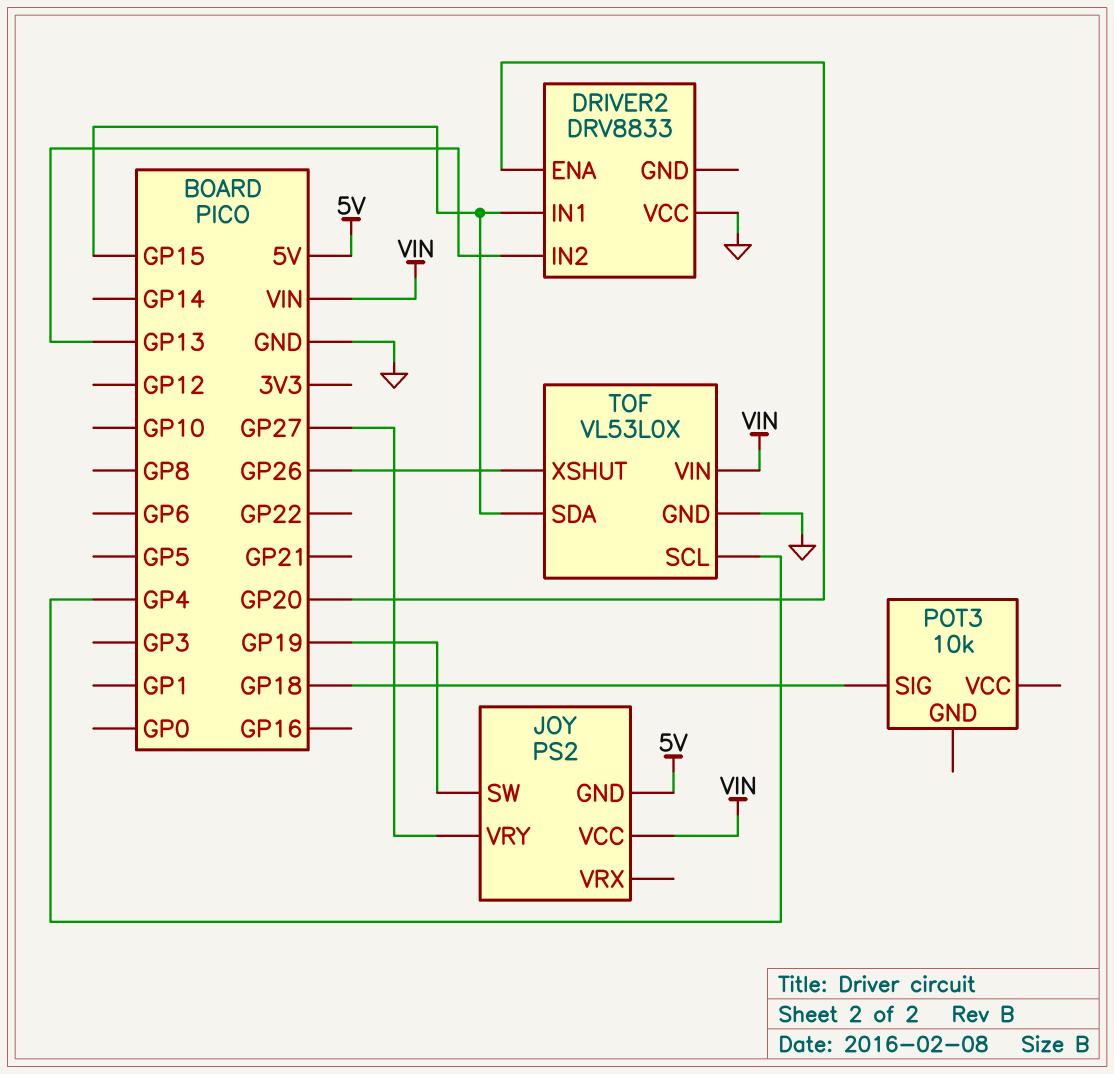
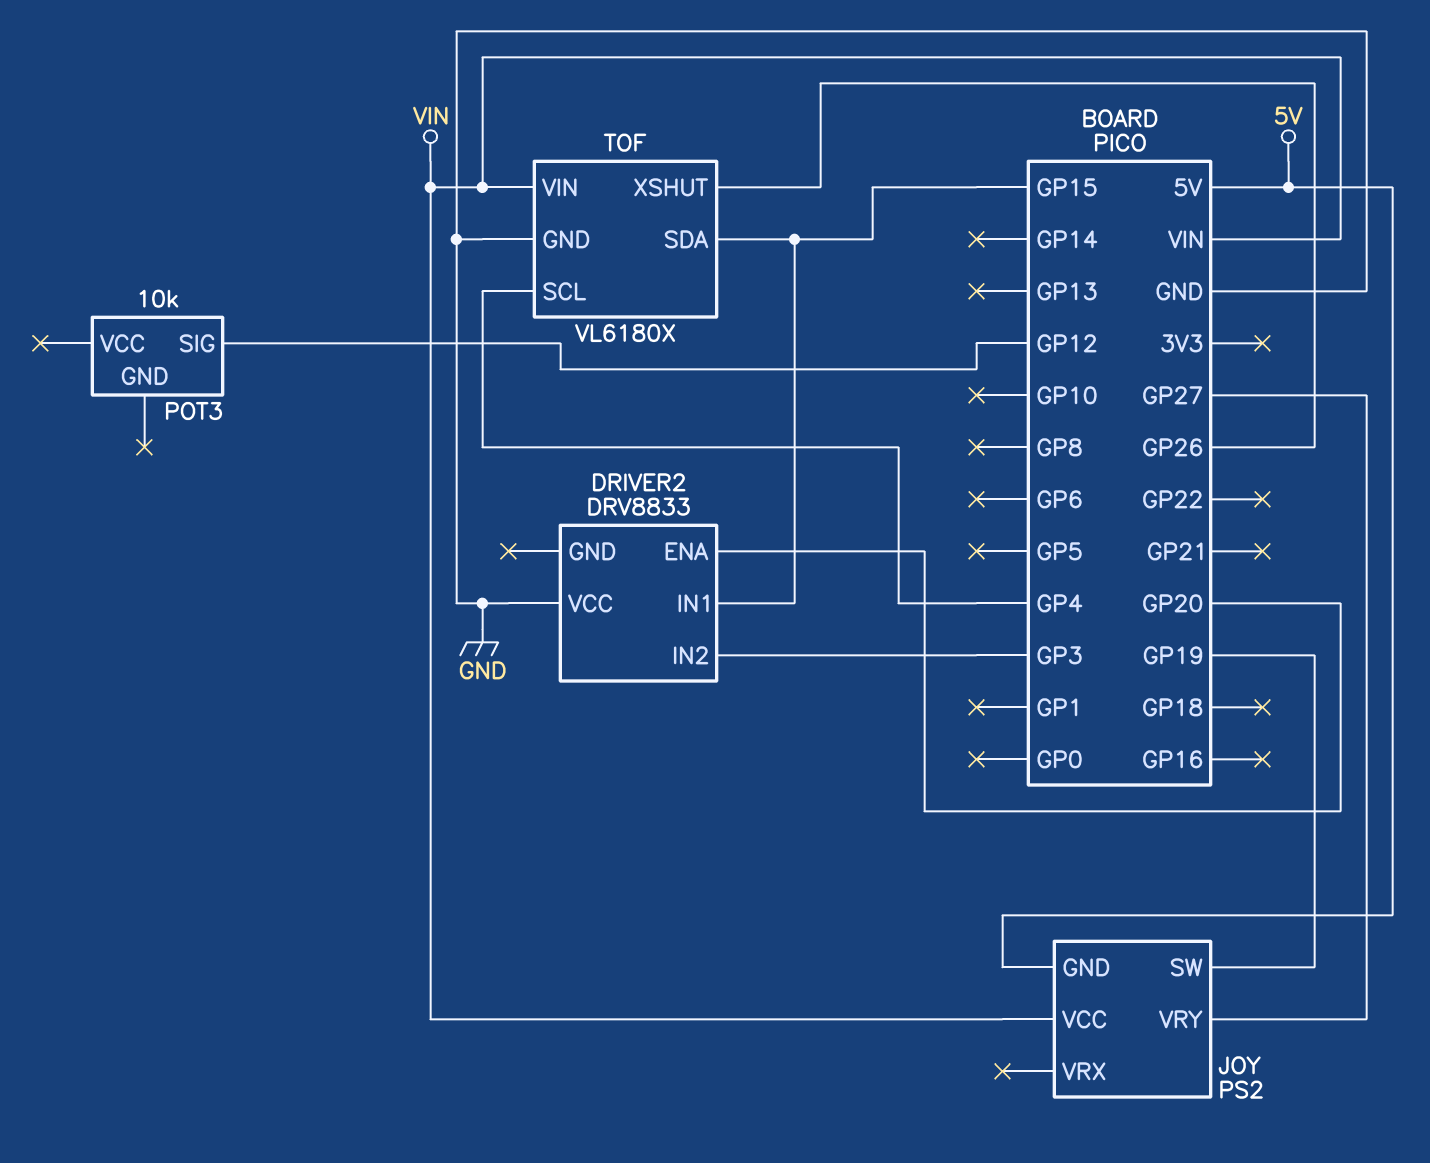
DRIVER2 pin IN2: GP13 -> GP3
POT3 pin SIG: GP18 -> GP12
TOF: VL53L0X -> VL6180X

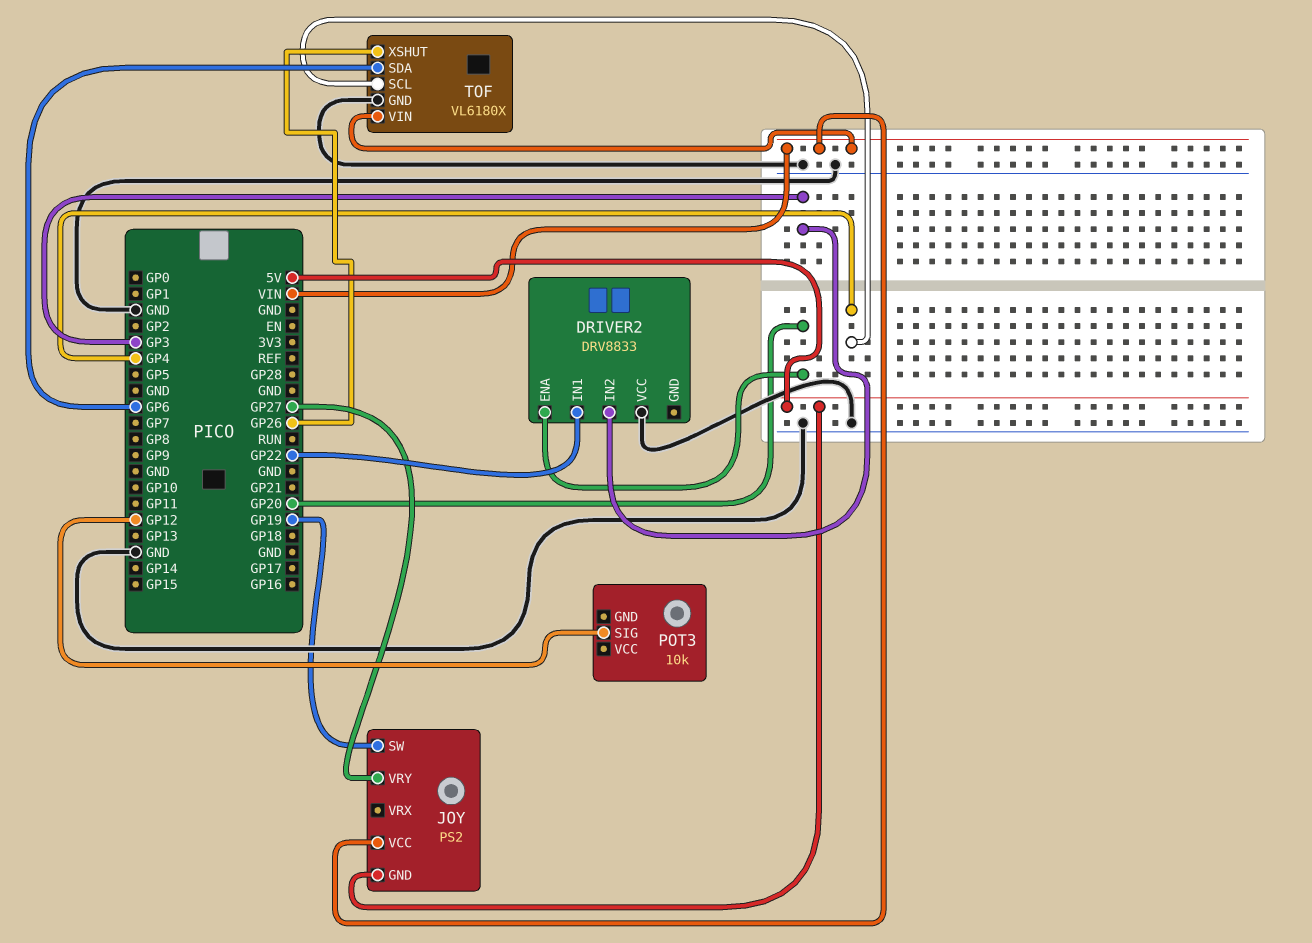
DRIVER2 pin IN1: GP15 -> GP22
TOF pin SDA: GP15 -> GP6

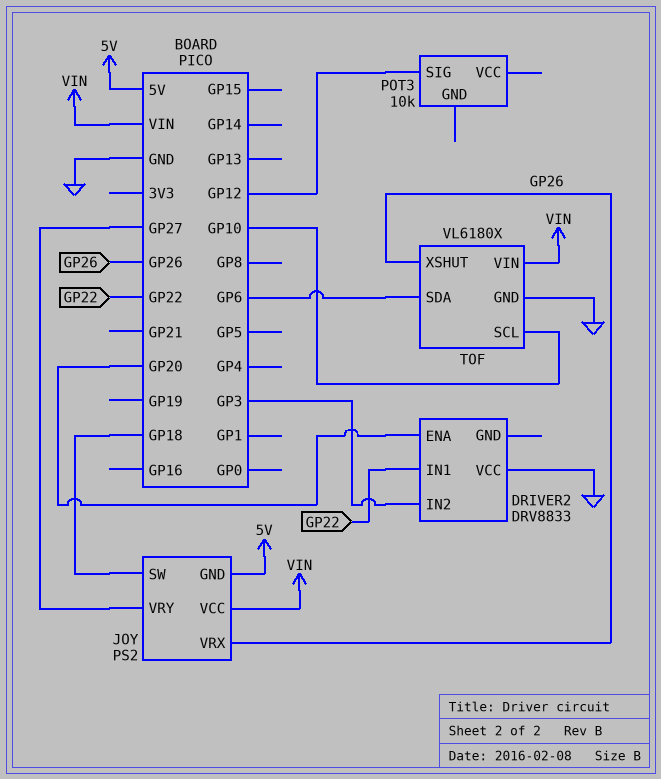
JOY pin SW: GP19 -> GP18
JOY pin VRX: none -> GP26
TOF pin SCL: GP4 -> GP10

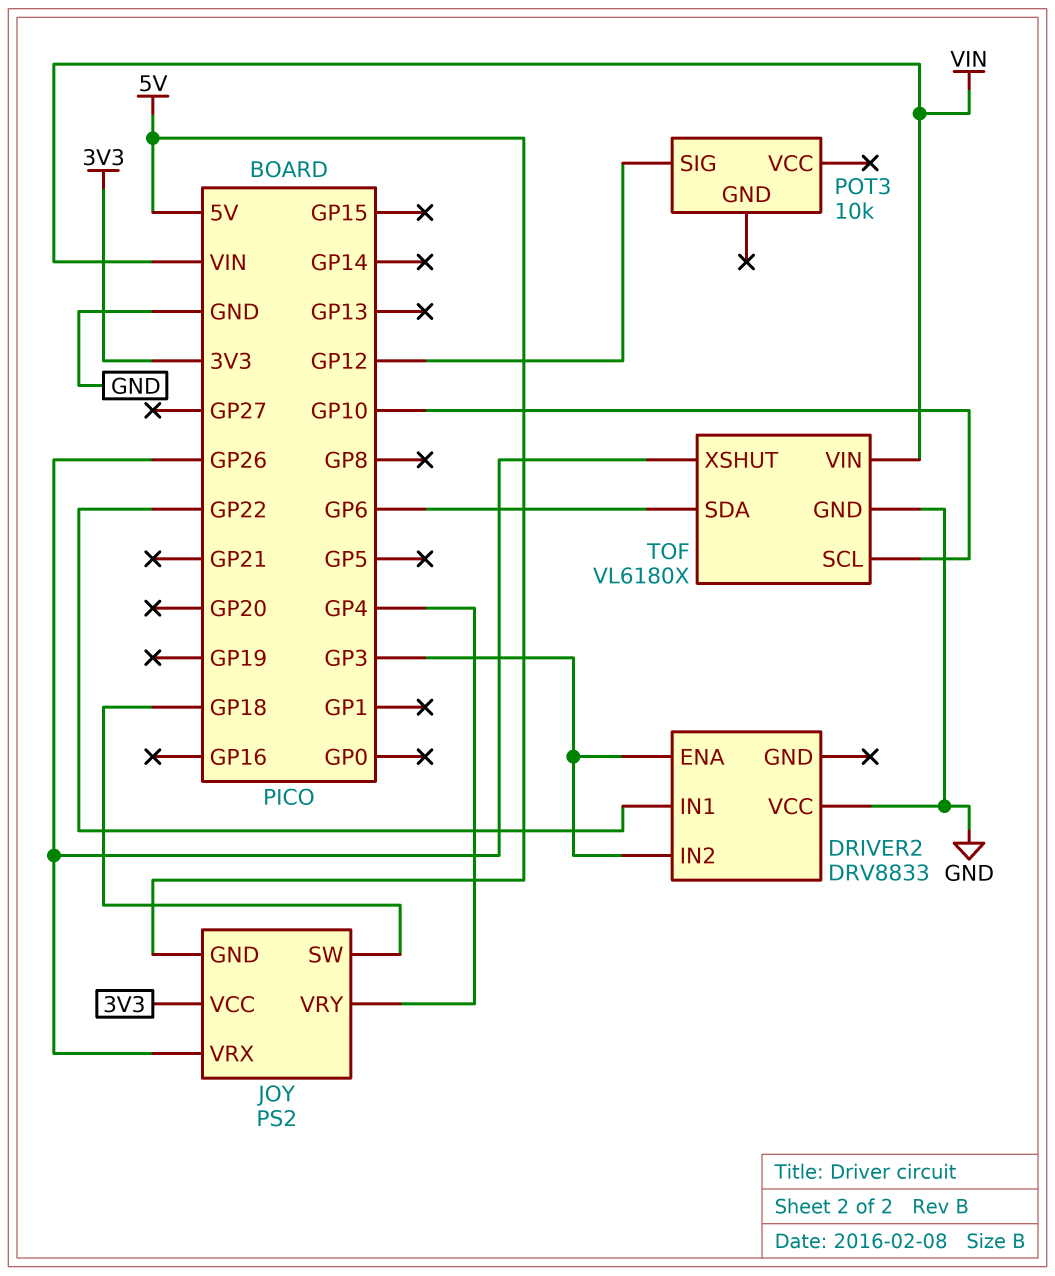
DRIVER2 pin ENA: GP20 -> GP3
JOY pin VCC: VIN -> 3V3
JOY pin VRY: GP27 -> GP4

